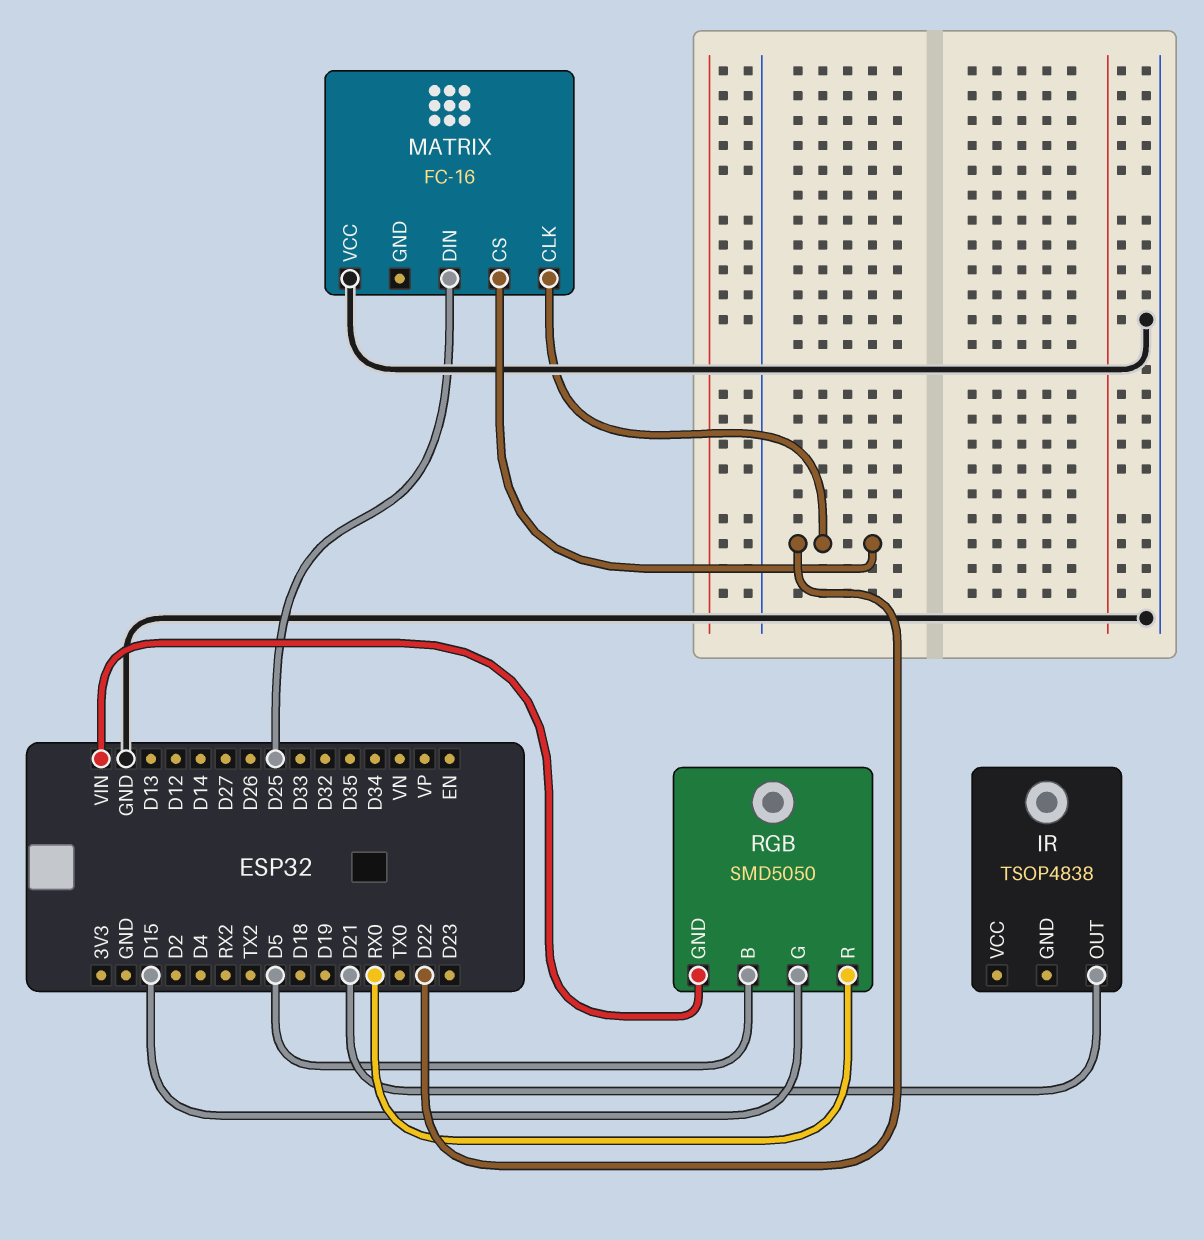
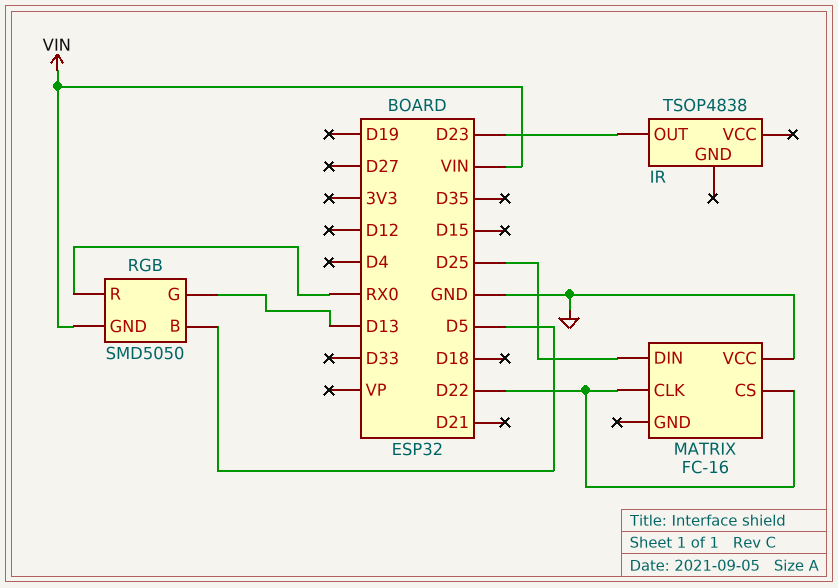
IR pin OUT: D21 -> D23
RGB pin G: D15 -> D13

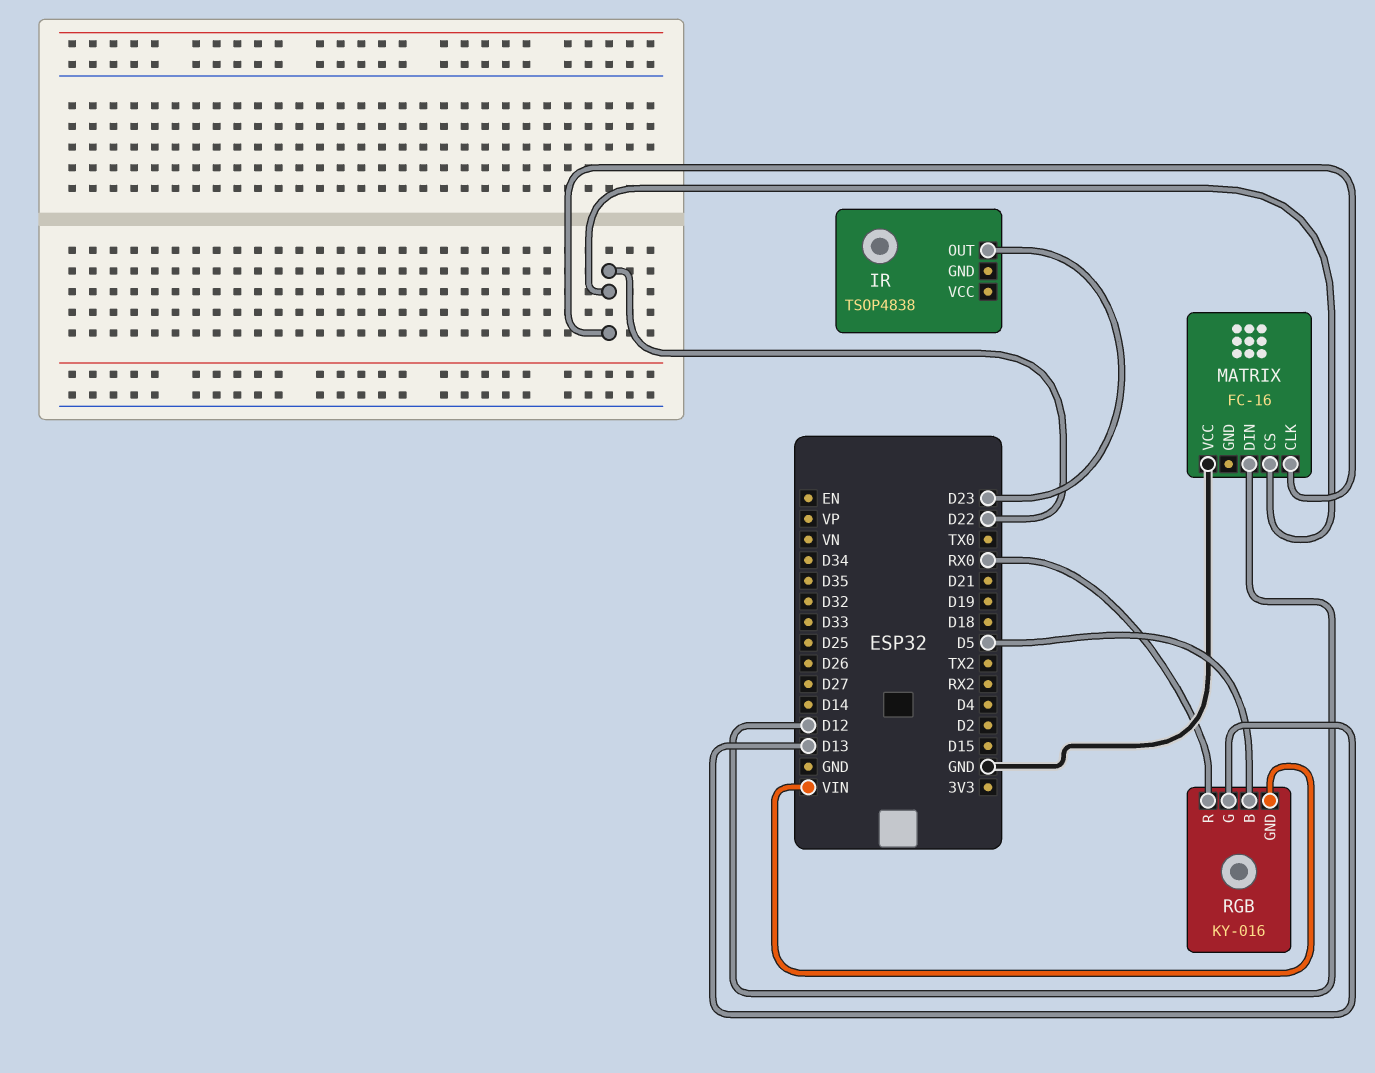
MATRIX pin DIN: D25 -> D12
RGB: SMD5050 -> KY-016

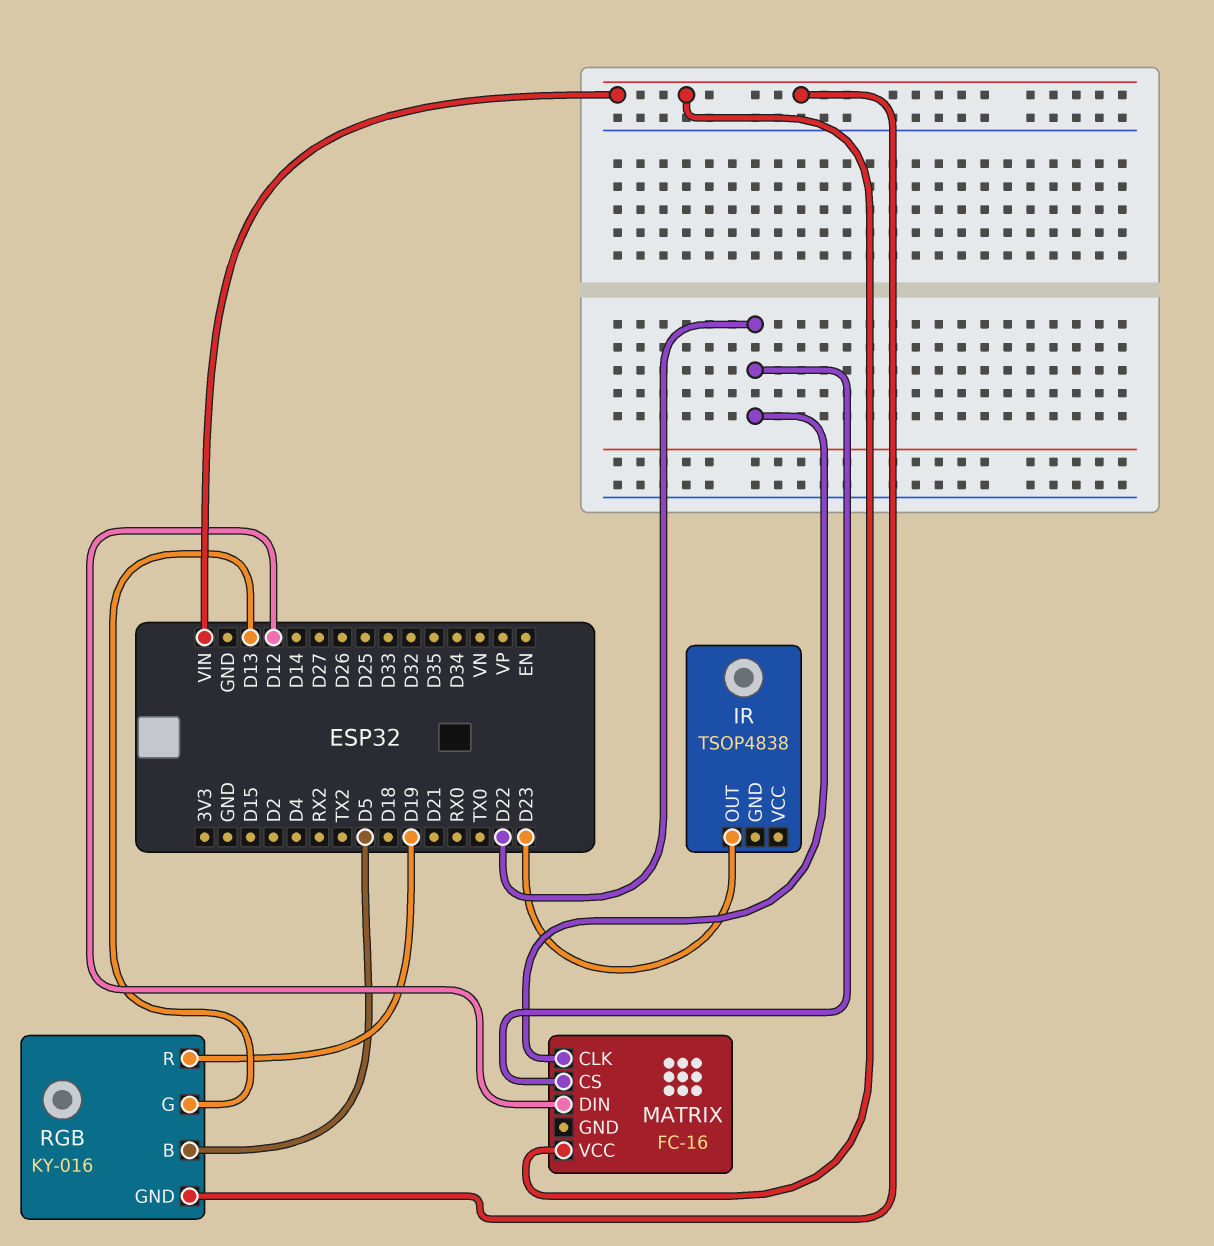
MATRIX pin VCC: GND -> VIN
RGB pin R: RX0 -> D19

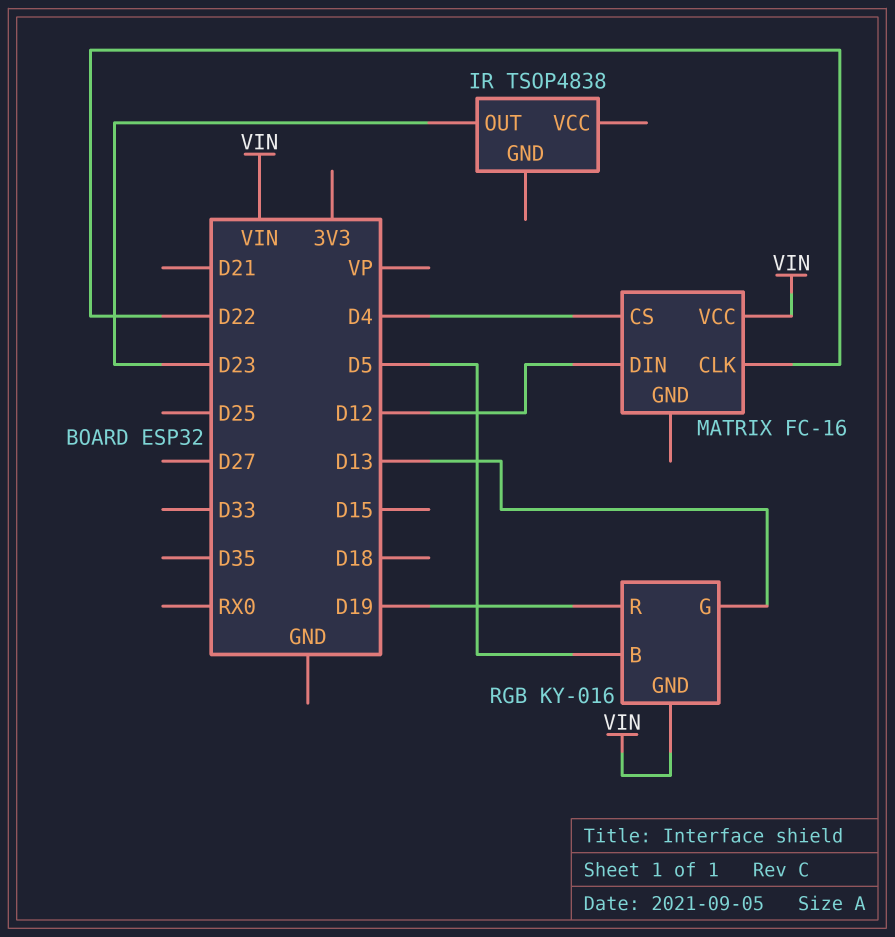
MATRIX pin CS: D22 -> D4

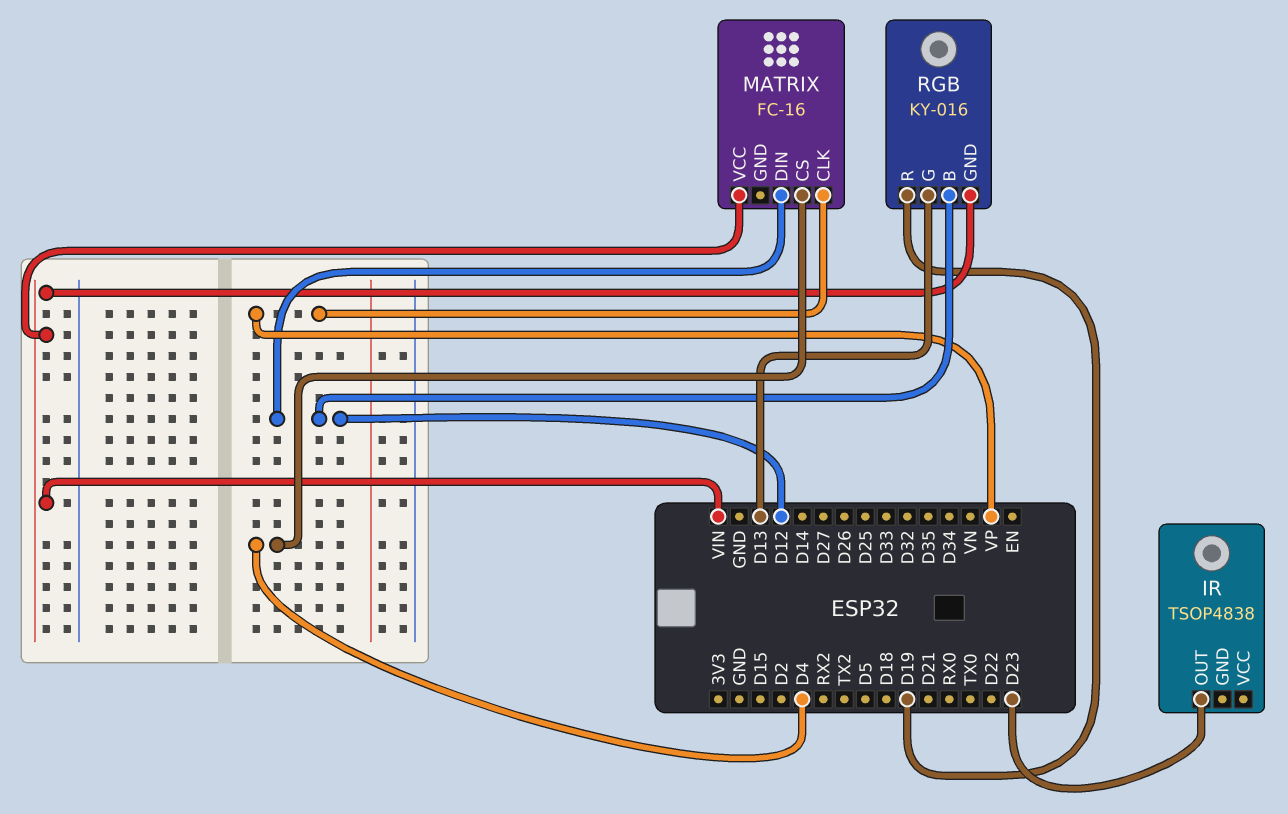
MATRIX pin CLK: D22 -> VP
RGB pin B: D5 -> D12

